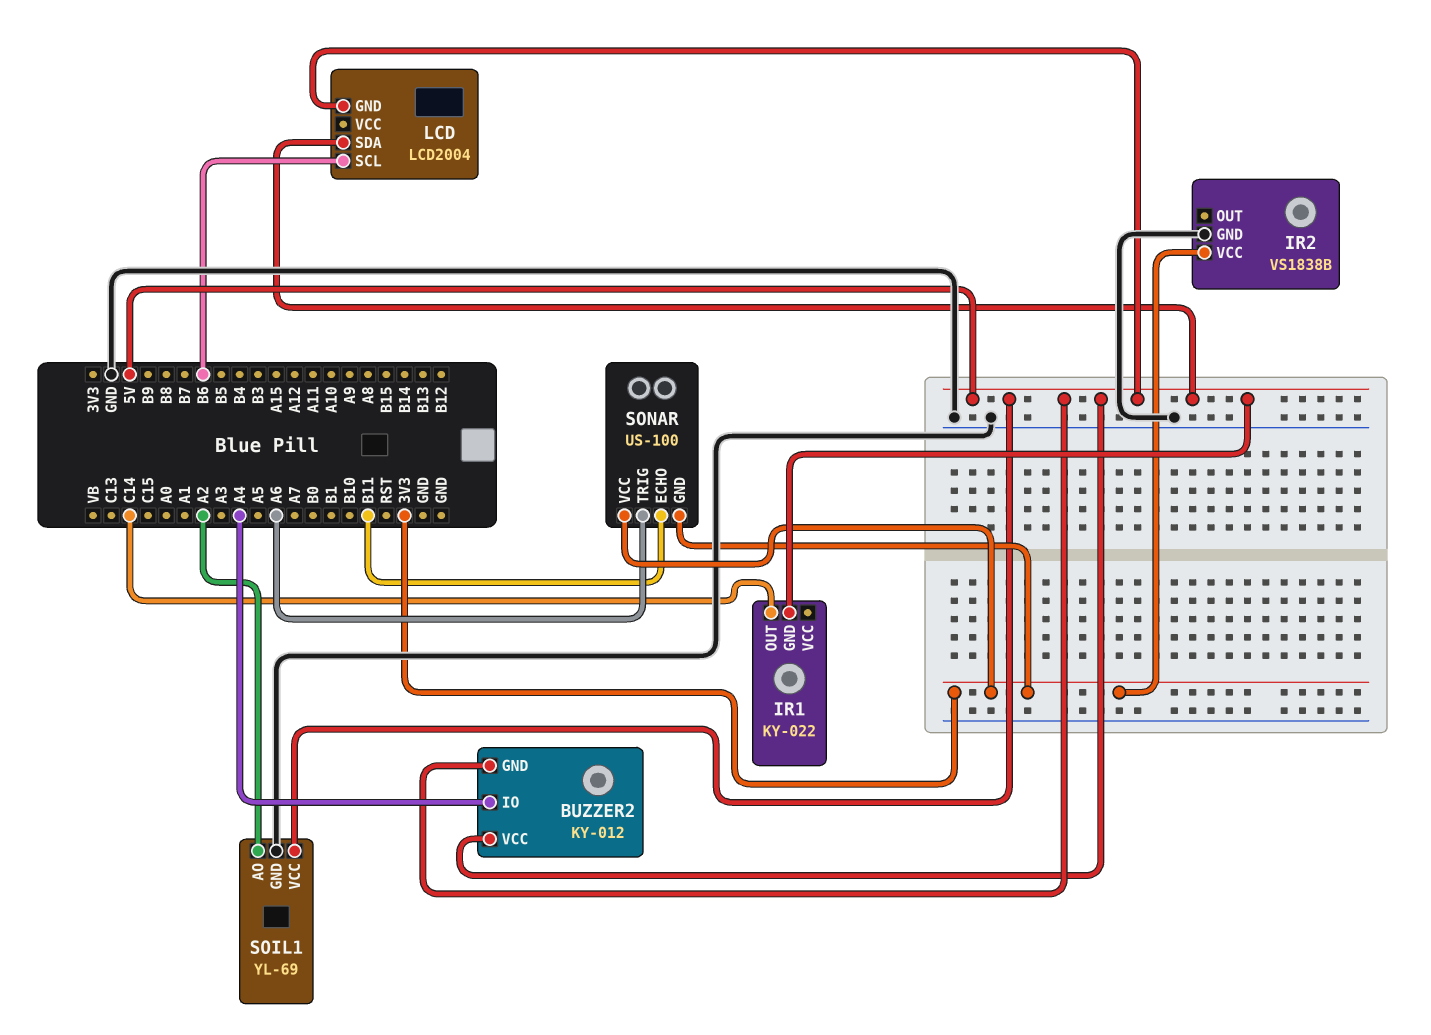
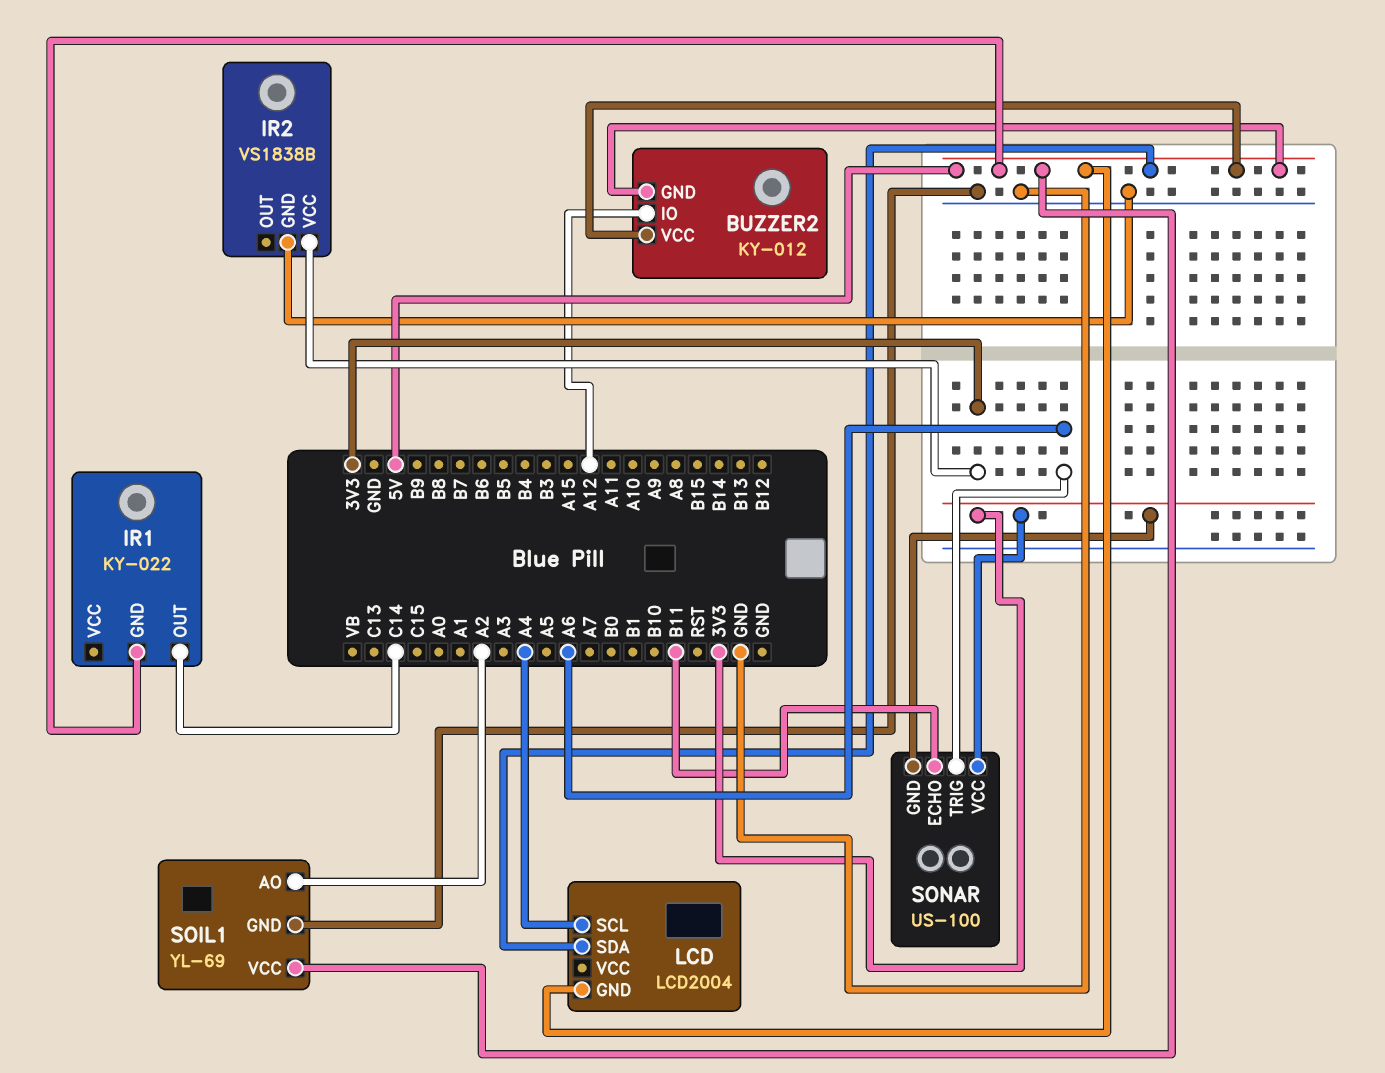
BUZZER2 pin IO: A4 -> A12
LCD pin SCL: B6 -> A4

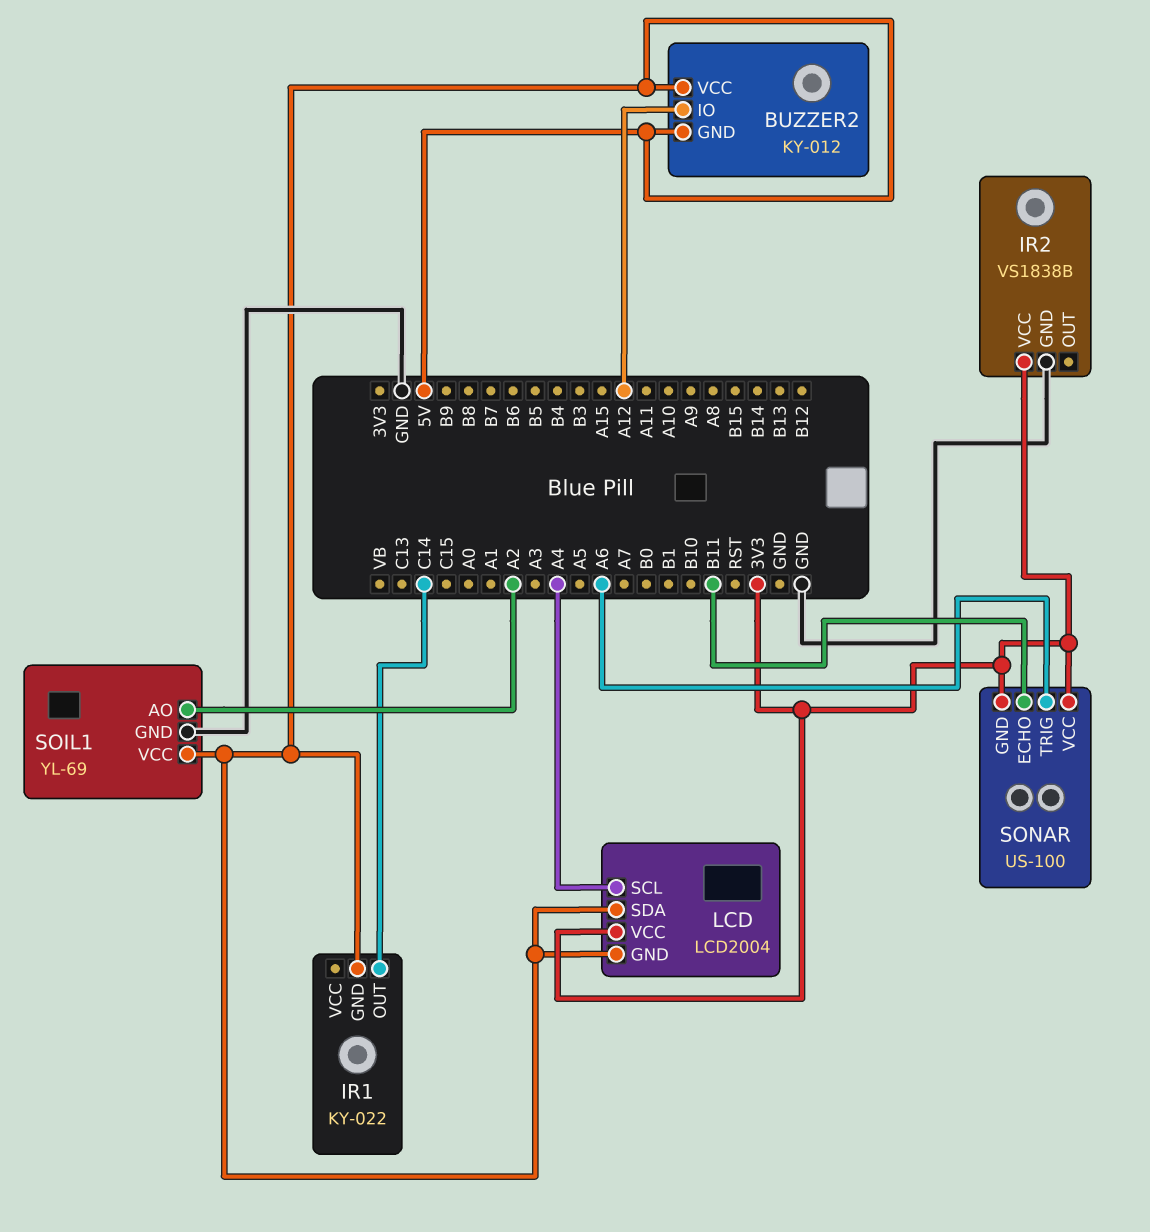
LCD pin VCC: none -> 3V3

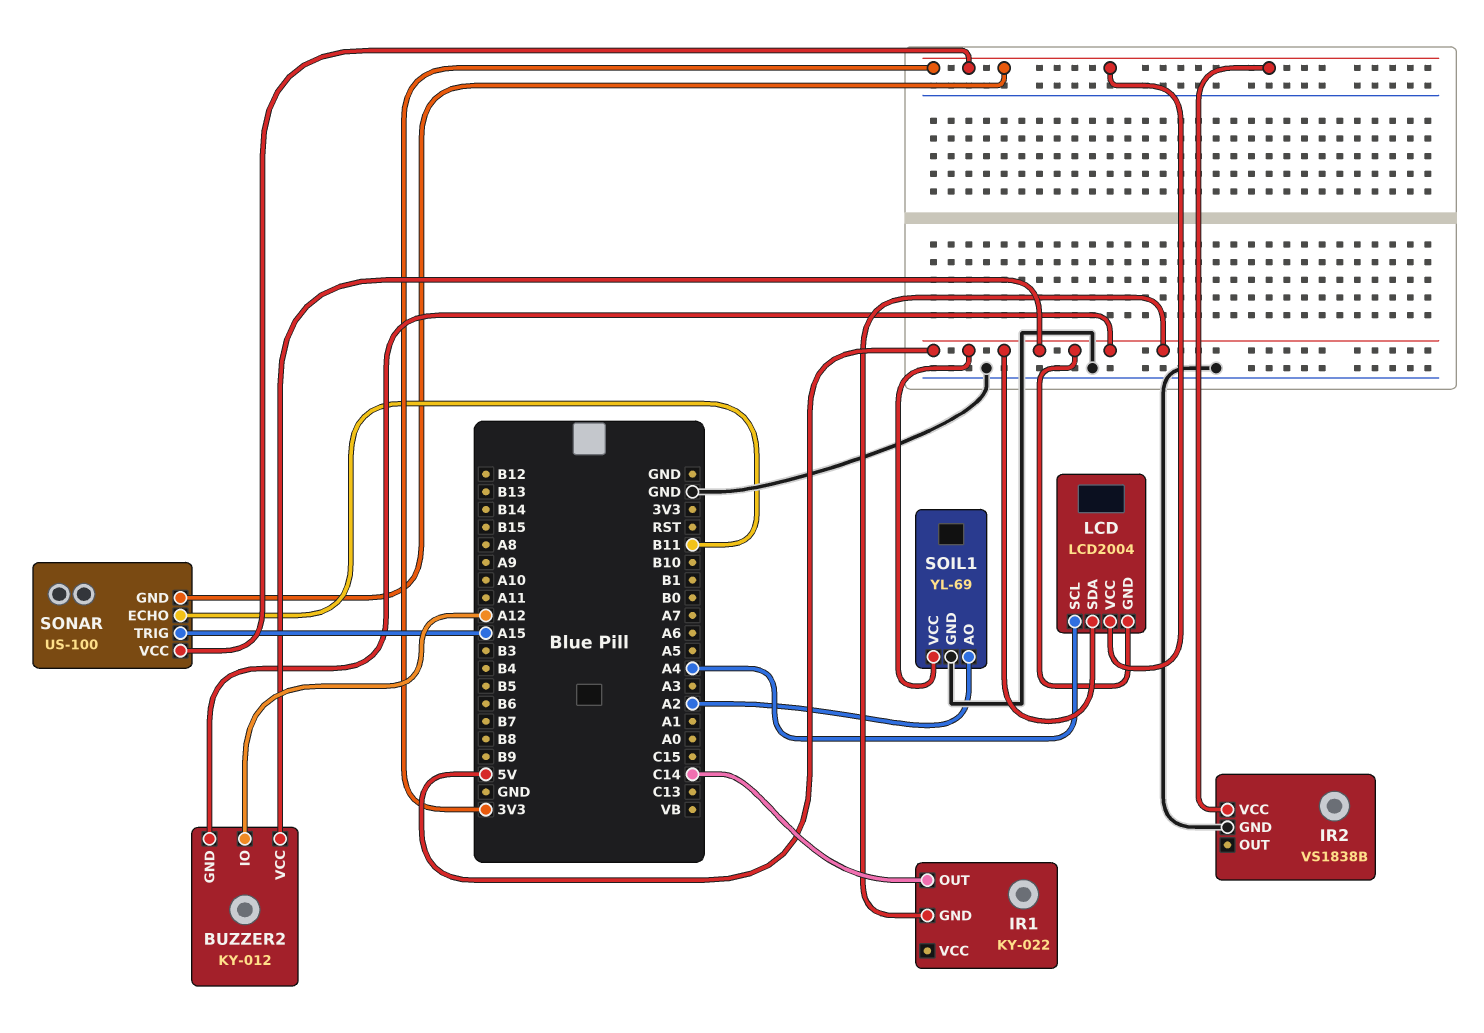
SONAR pin TRIG: A6 -> A15

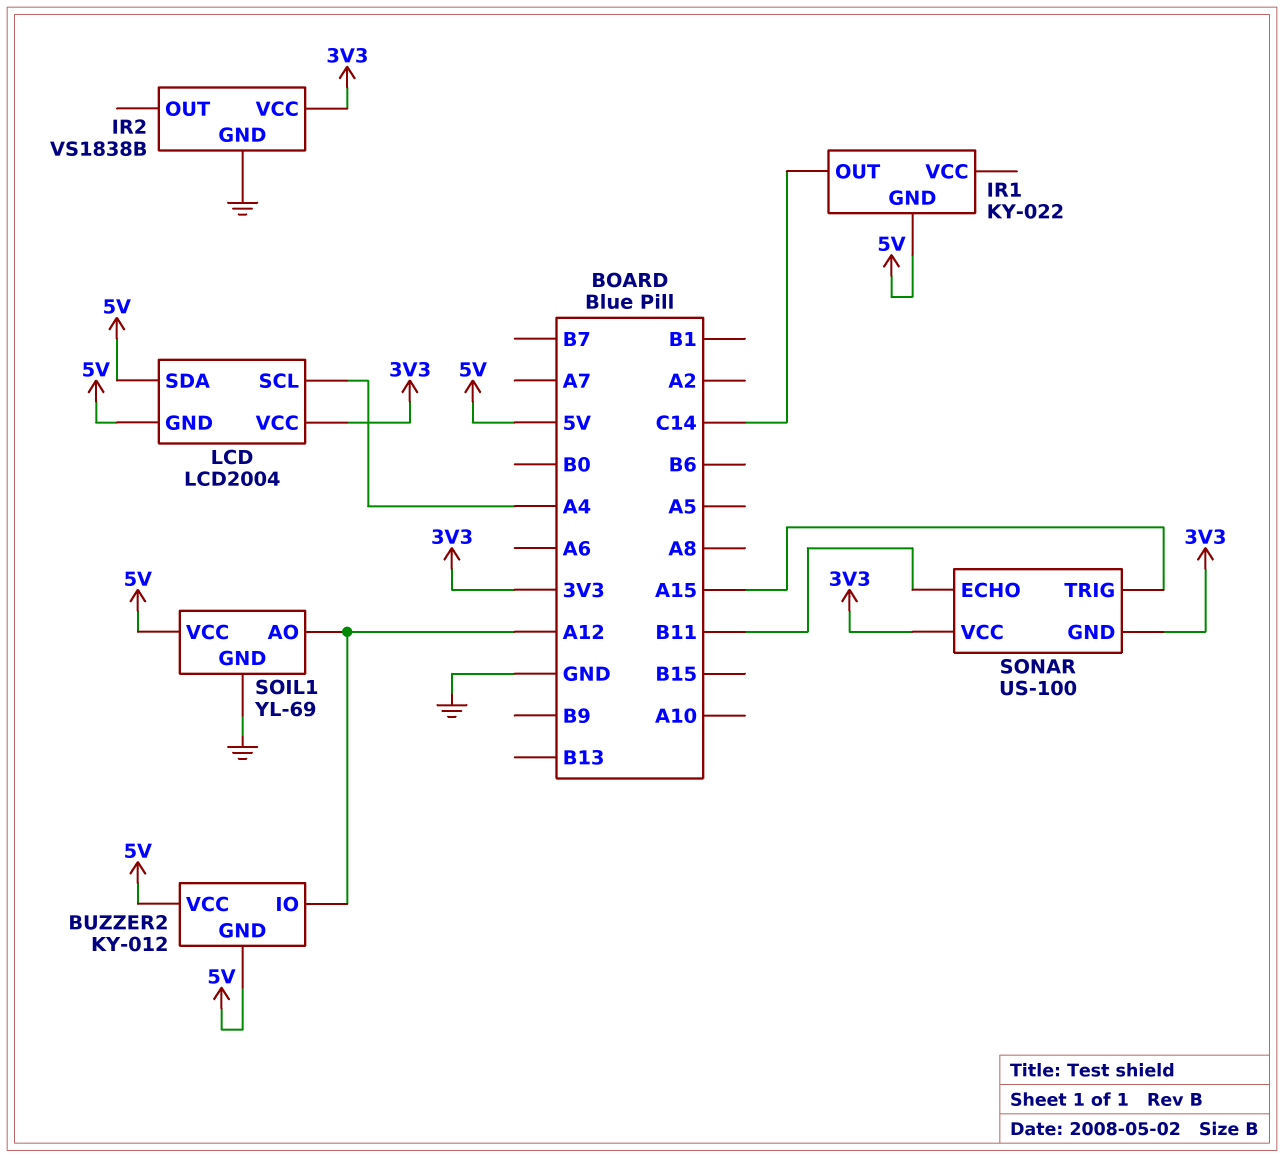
SOIL1 pin AO: A2 -> A12

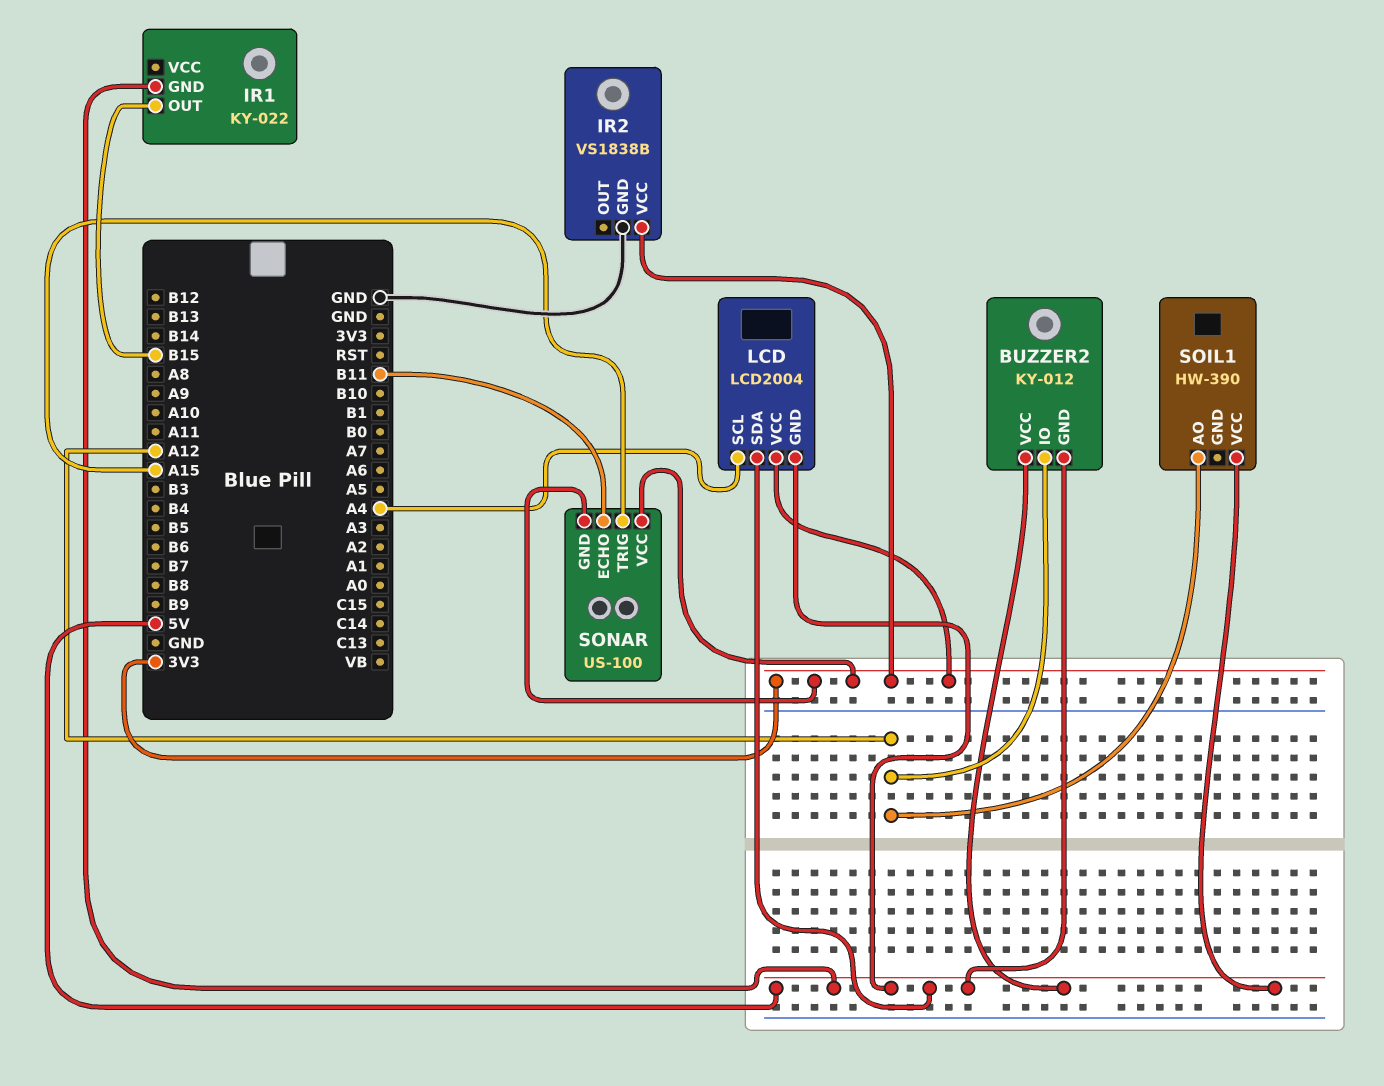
IR1 pin OUT: C14 -> B15
SOIL1: YL-69 -> HW-390
SOIL1 pin GND: GND -> none

